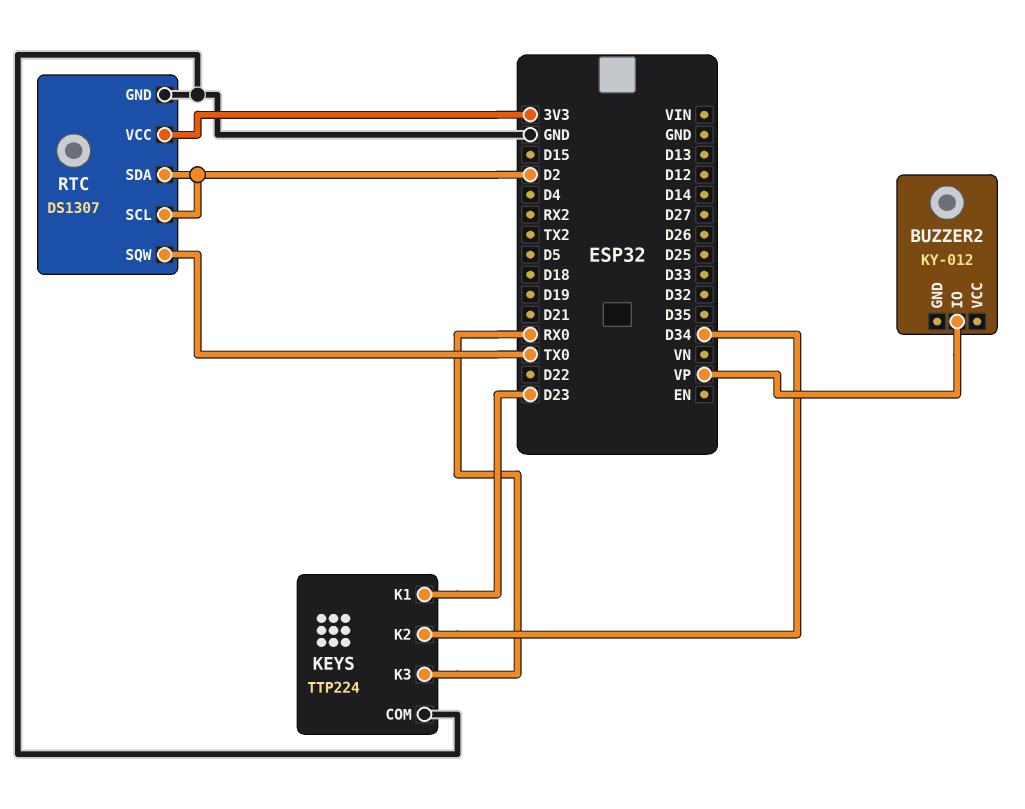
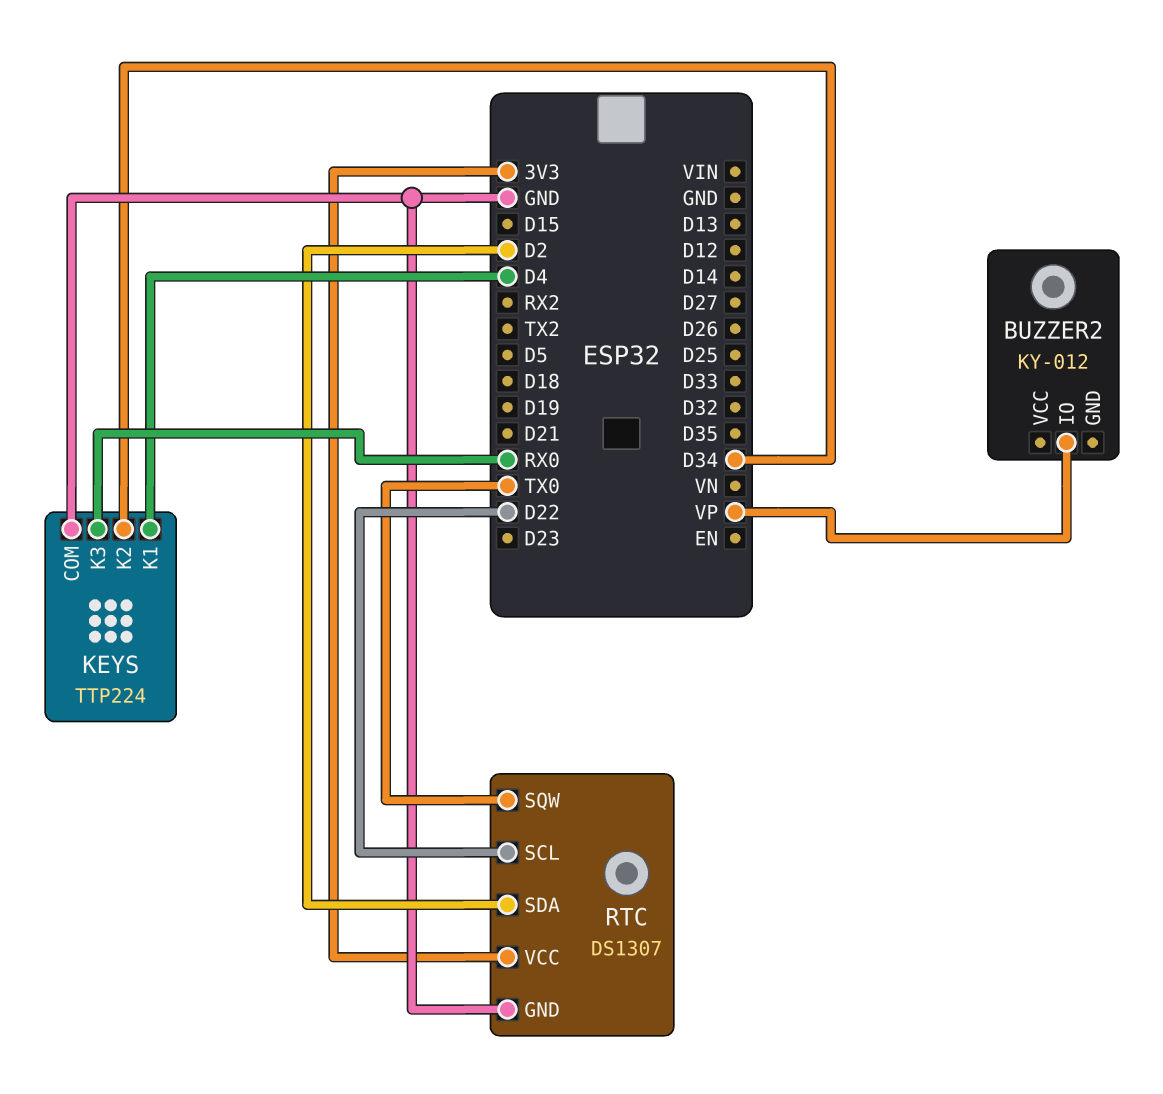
KEYS pin K1: D23 -> D4
RTC pin SCL: D2 -> D22

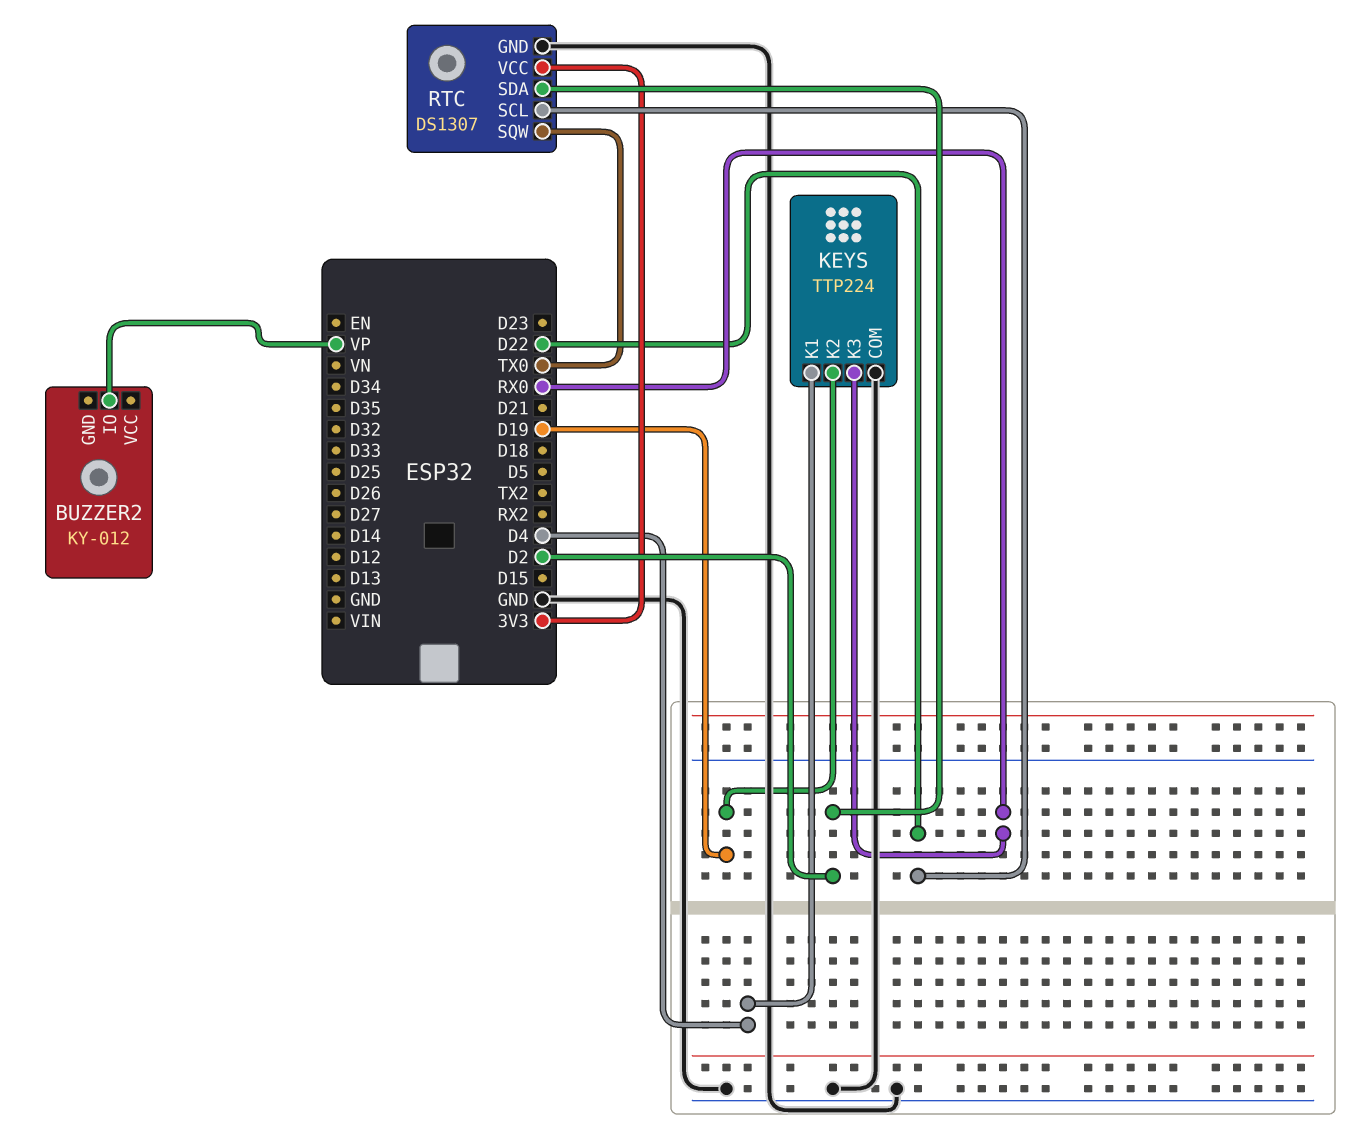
KEYS pin K2: D34 -> D19

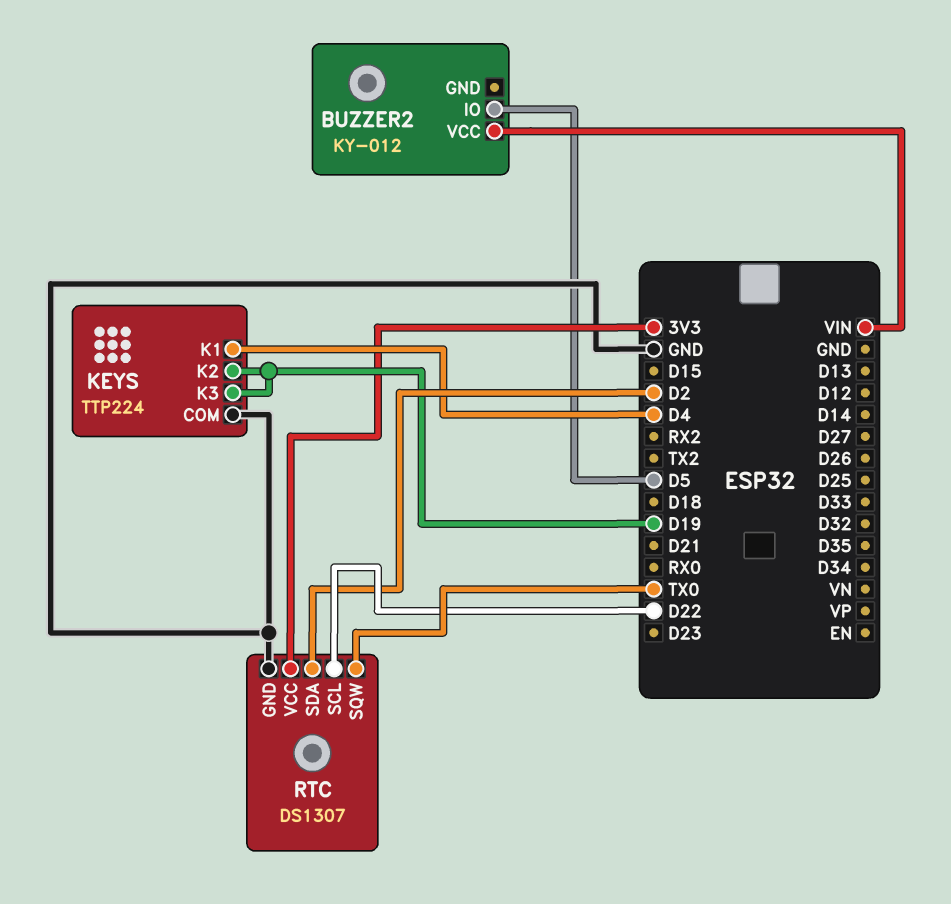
BUZZER2 pin IO: VP -> D5
BUZZER2 pin VCC: none -> VIN
KEYS pin K3: RX0 -> D19

